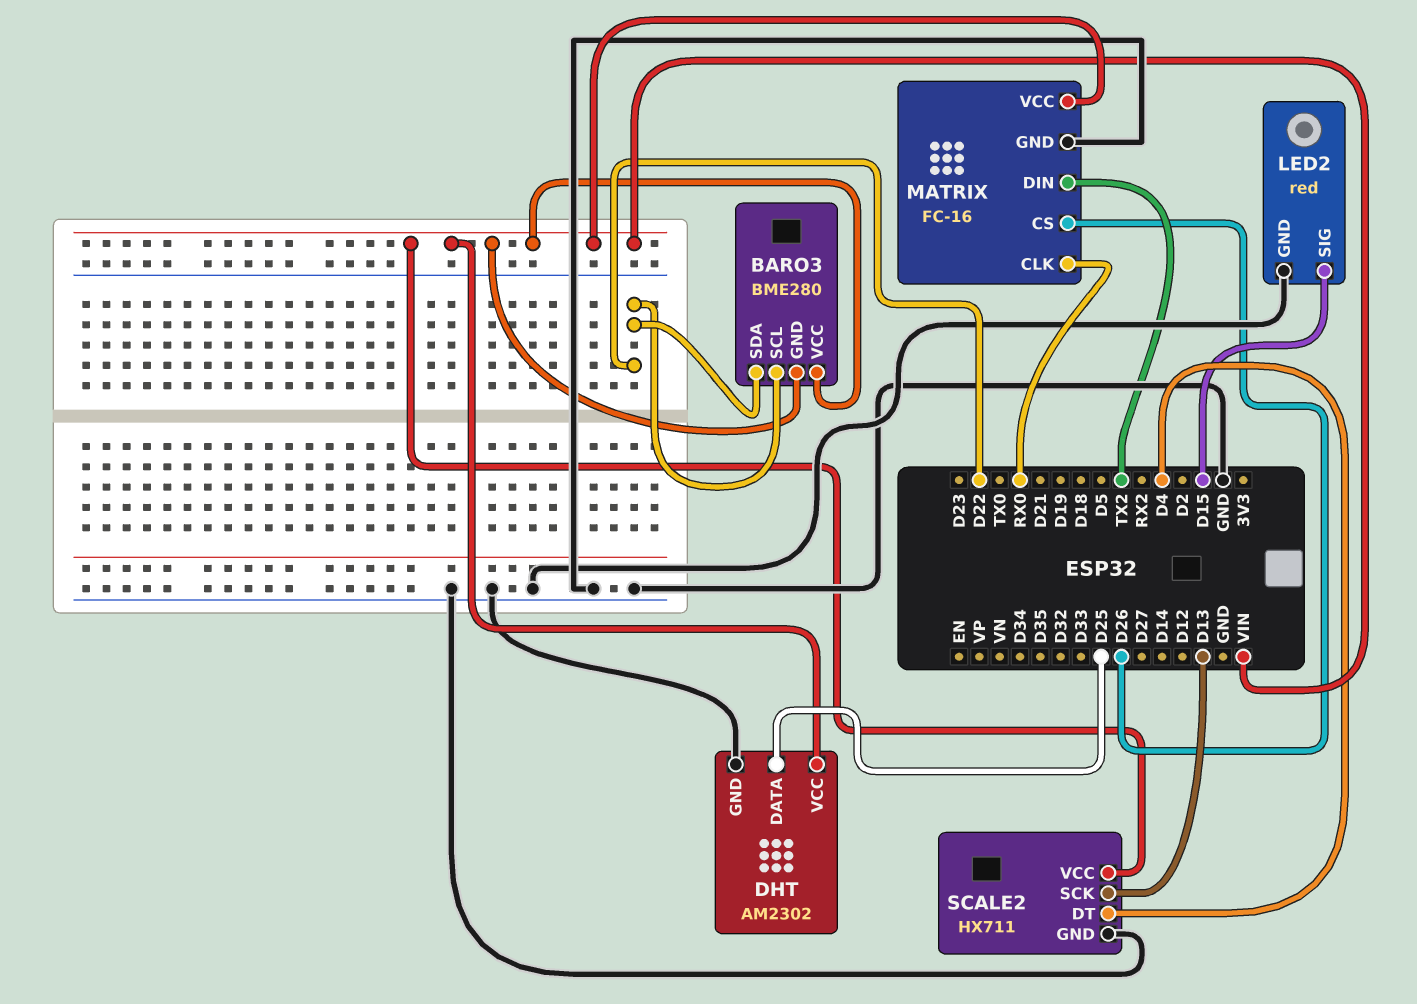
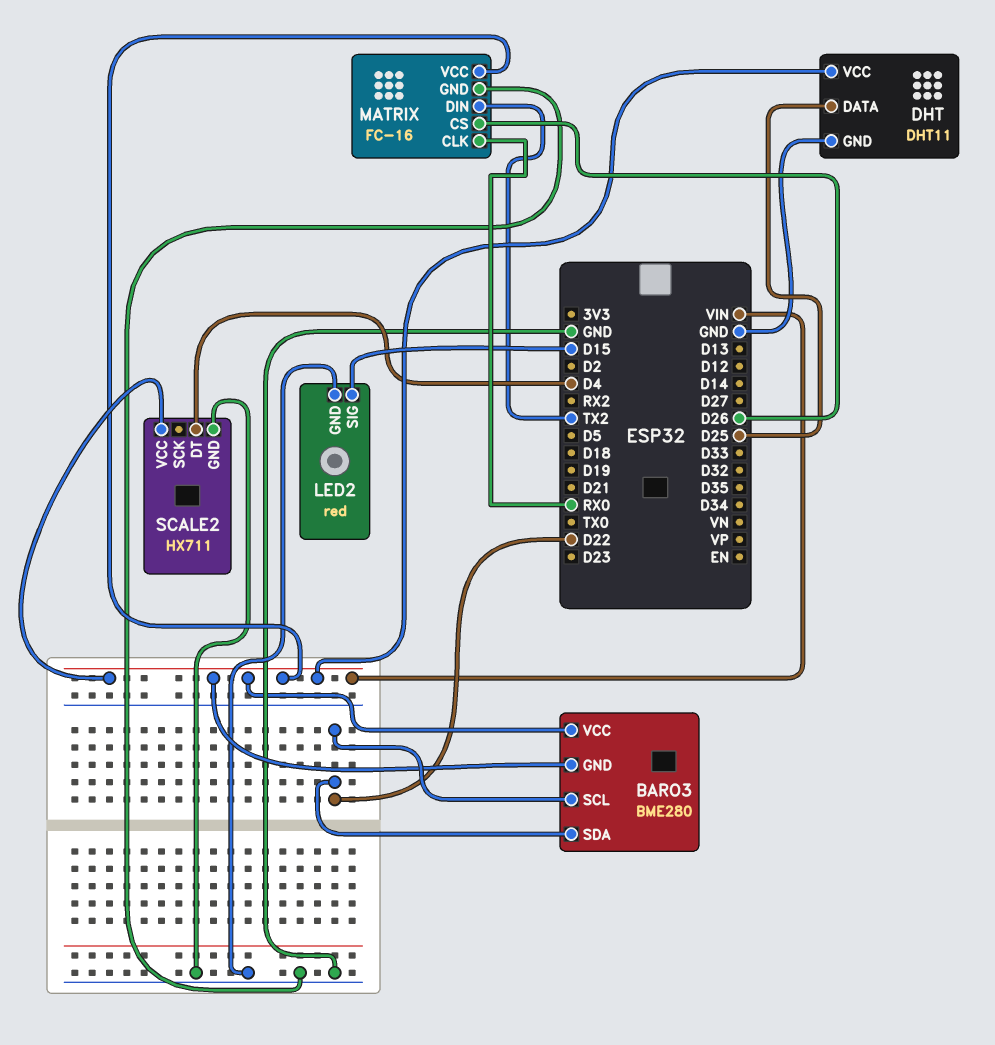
DHT: AM2302 -> DHT11
SCALE2 pin SCK: D13 -> none

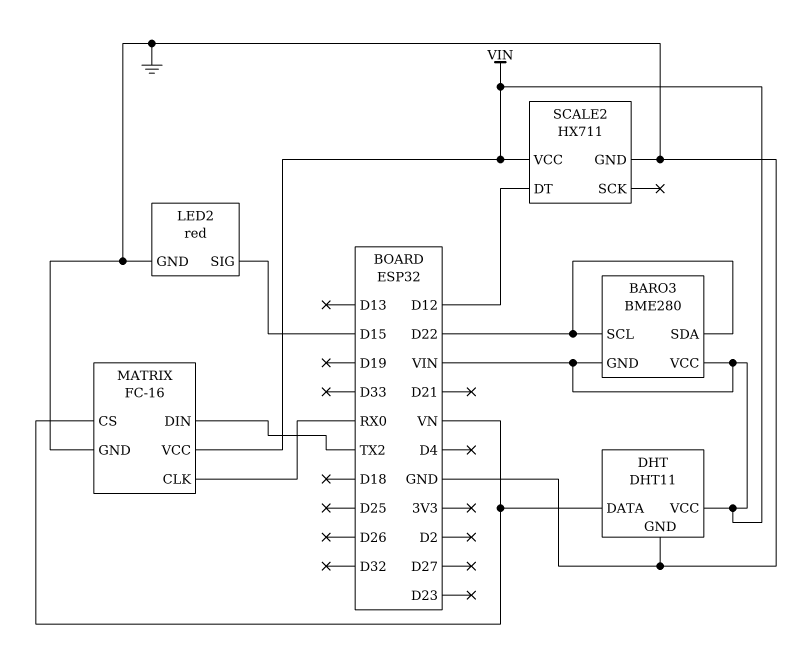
DHT pin DATA: D25 -> VN
MATRIX pin CS: D26 -> VN
SCALE2 pin DT: D4 -> D12

